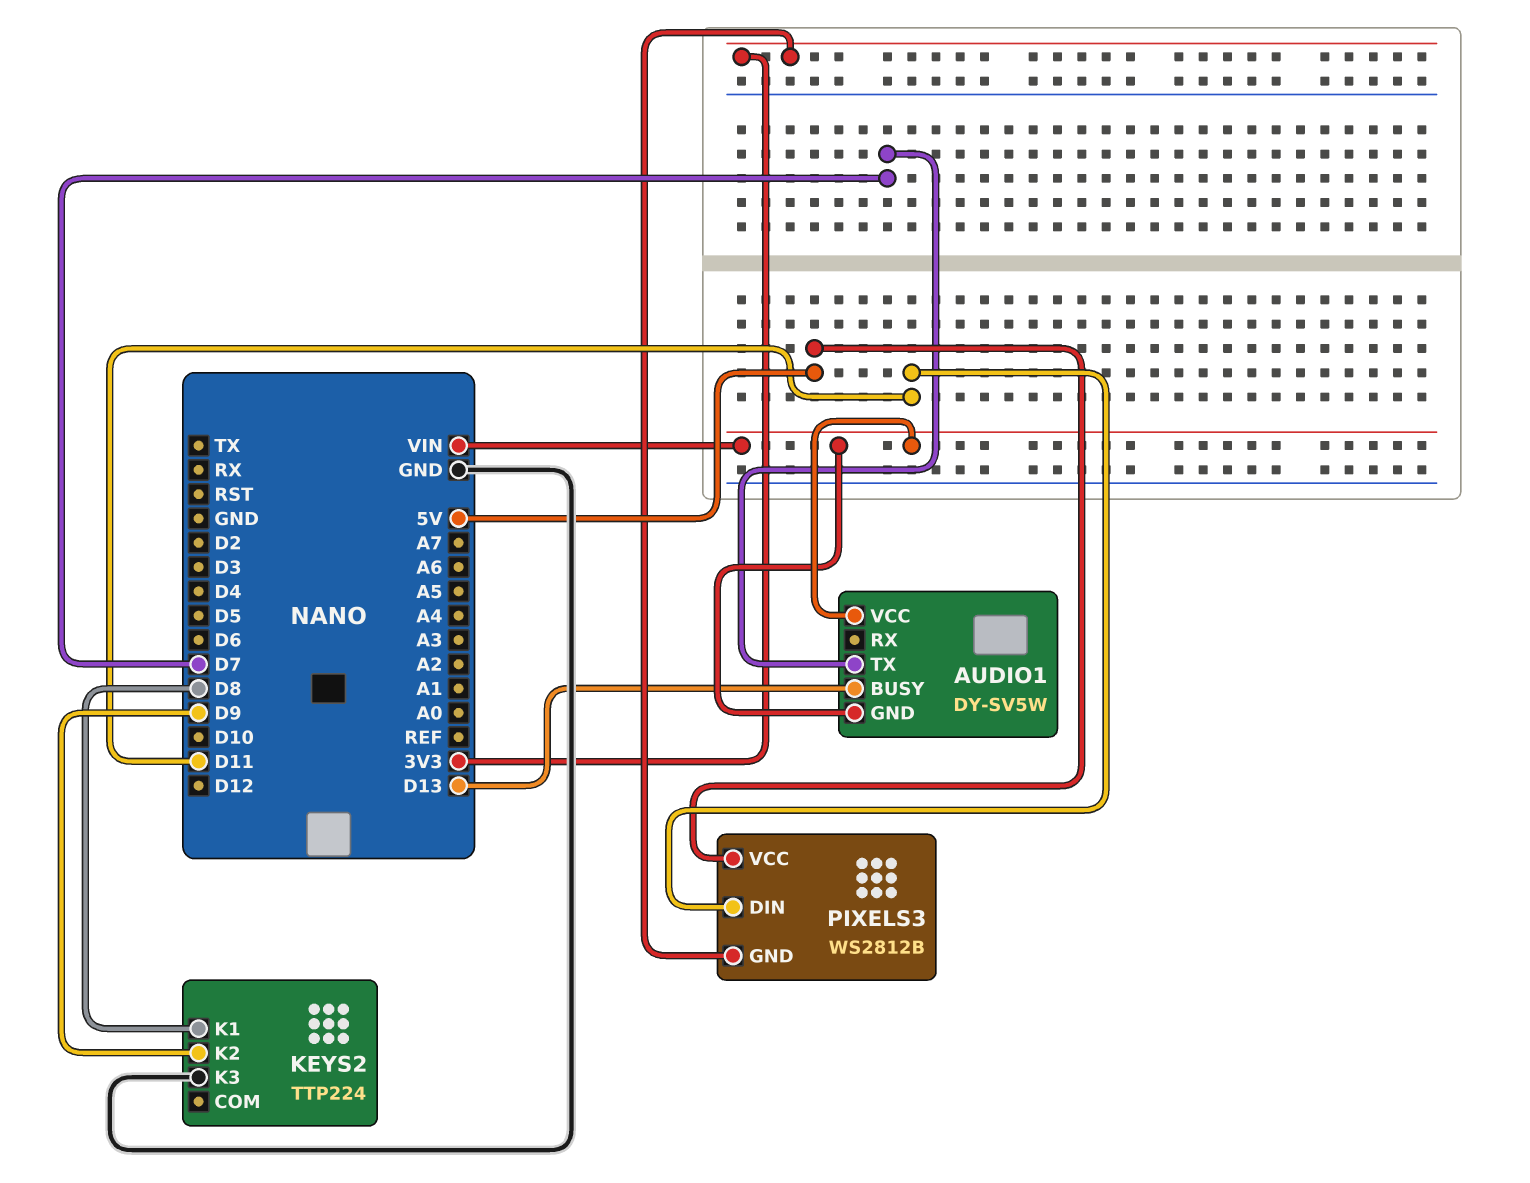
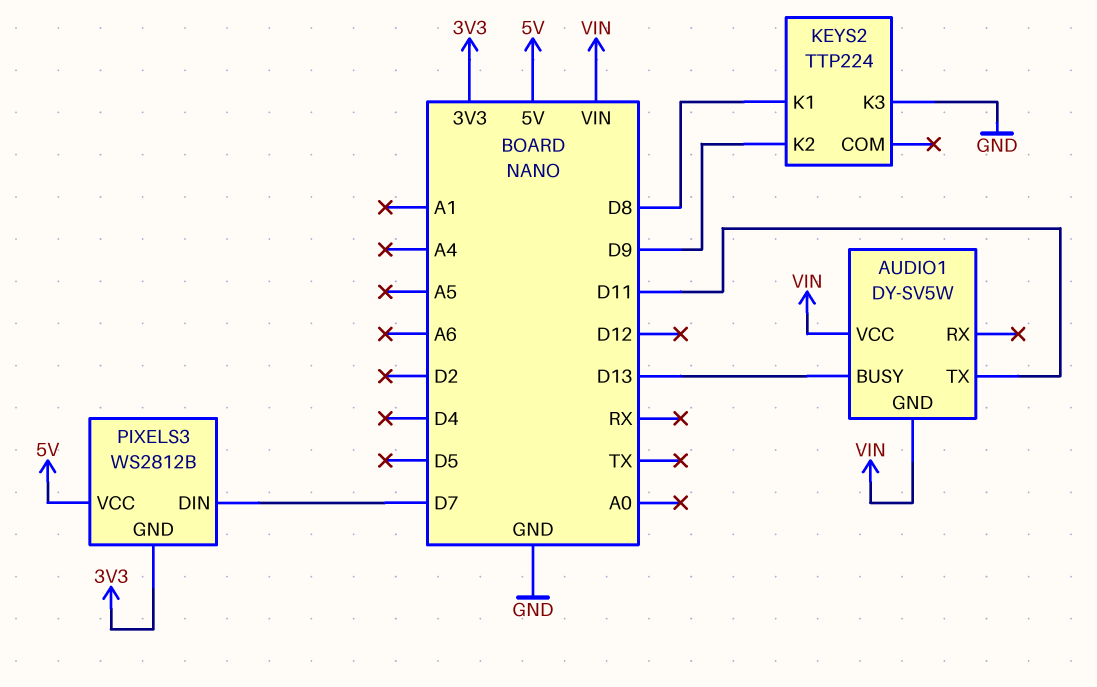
AUDIO1 pin TX: D7 -> D11
PIXELS3 pin DIN: D11 -> D7

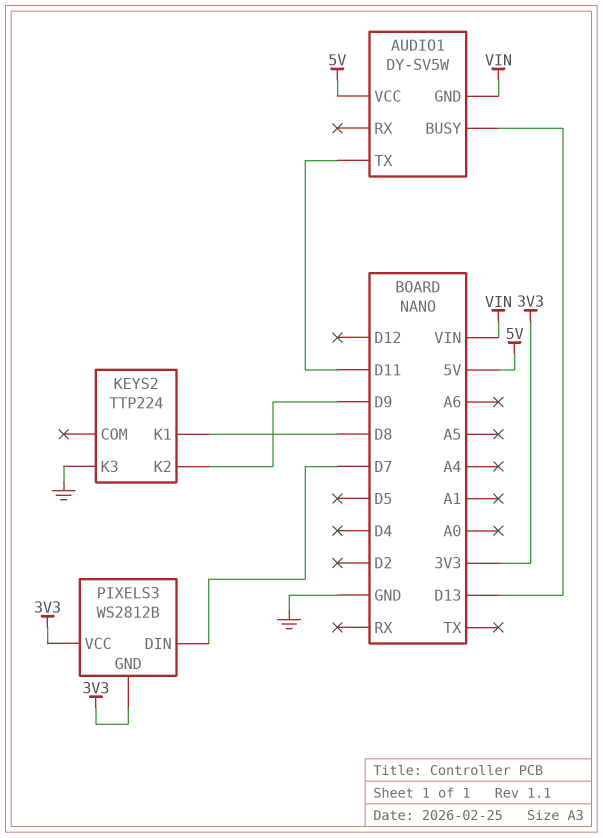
AUDIO1 pin VCC: VIN -> 5V
PIXELS3 pin VCC: 5V -> 3V3

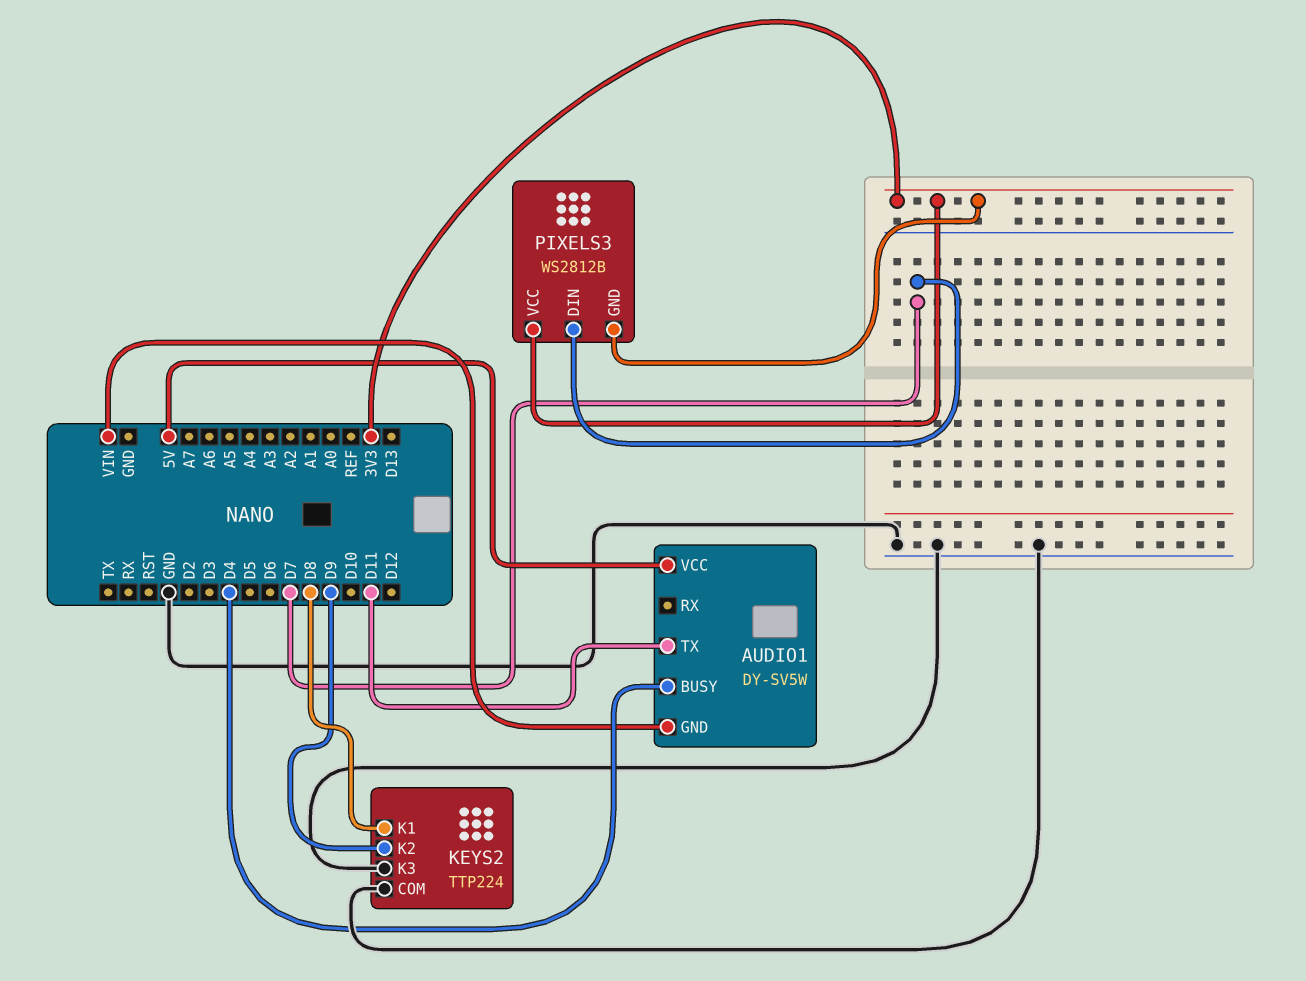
AUDIO1 pin BUSY: D13 -> D4
KEYS2 pin COM: none -> GND

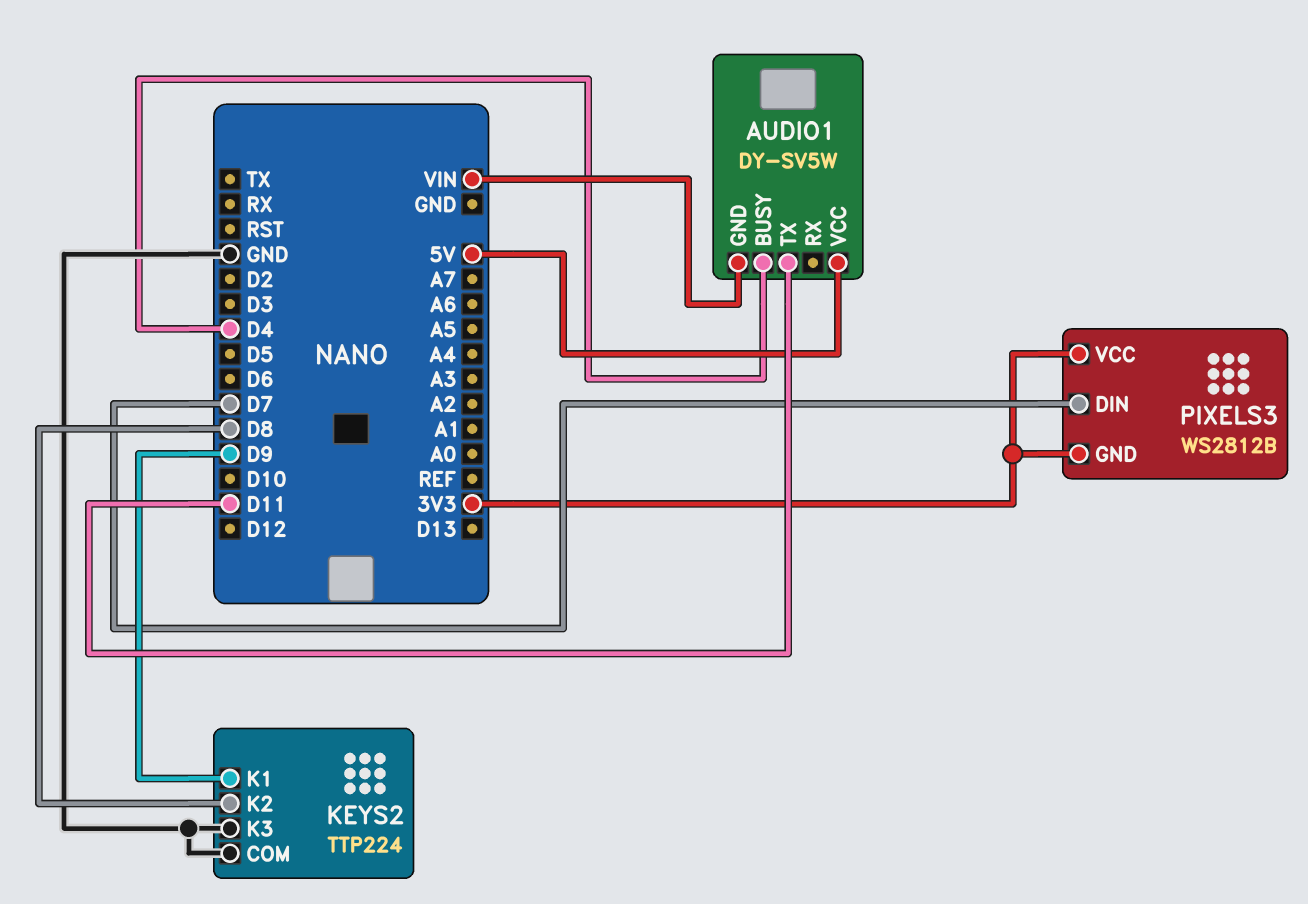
KEYS2 pin K1: D8 -> D9
KEYS2 pin K2: D9 -> D8

